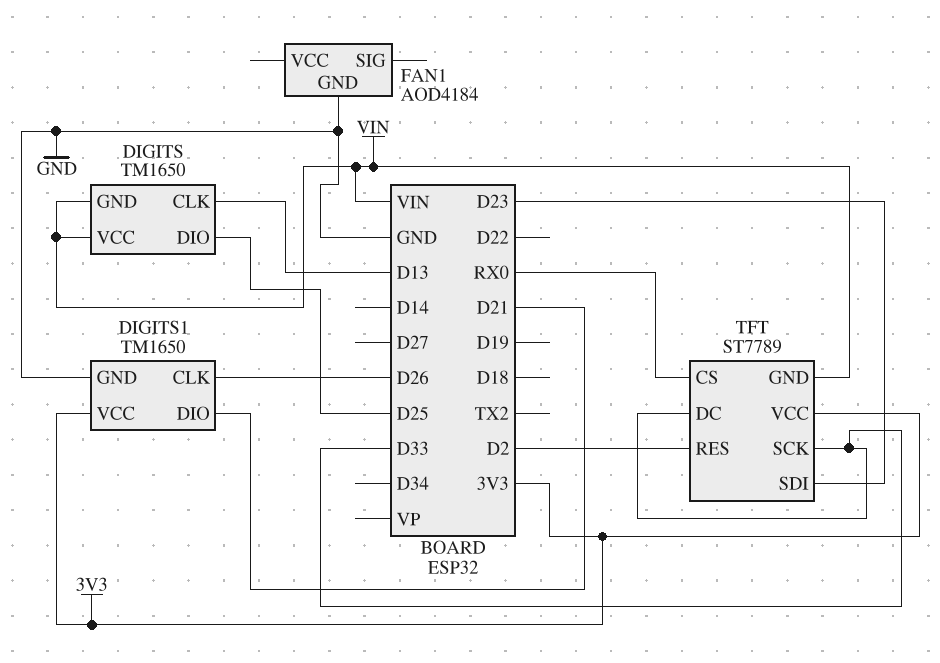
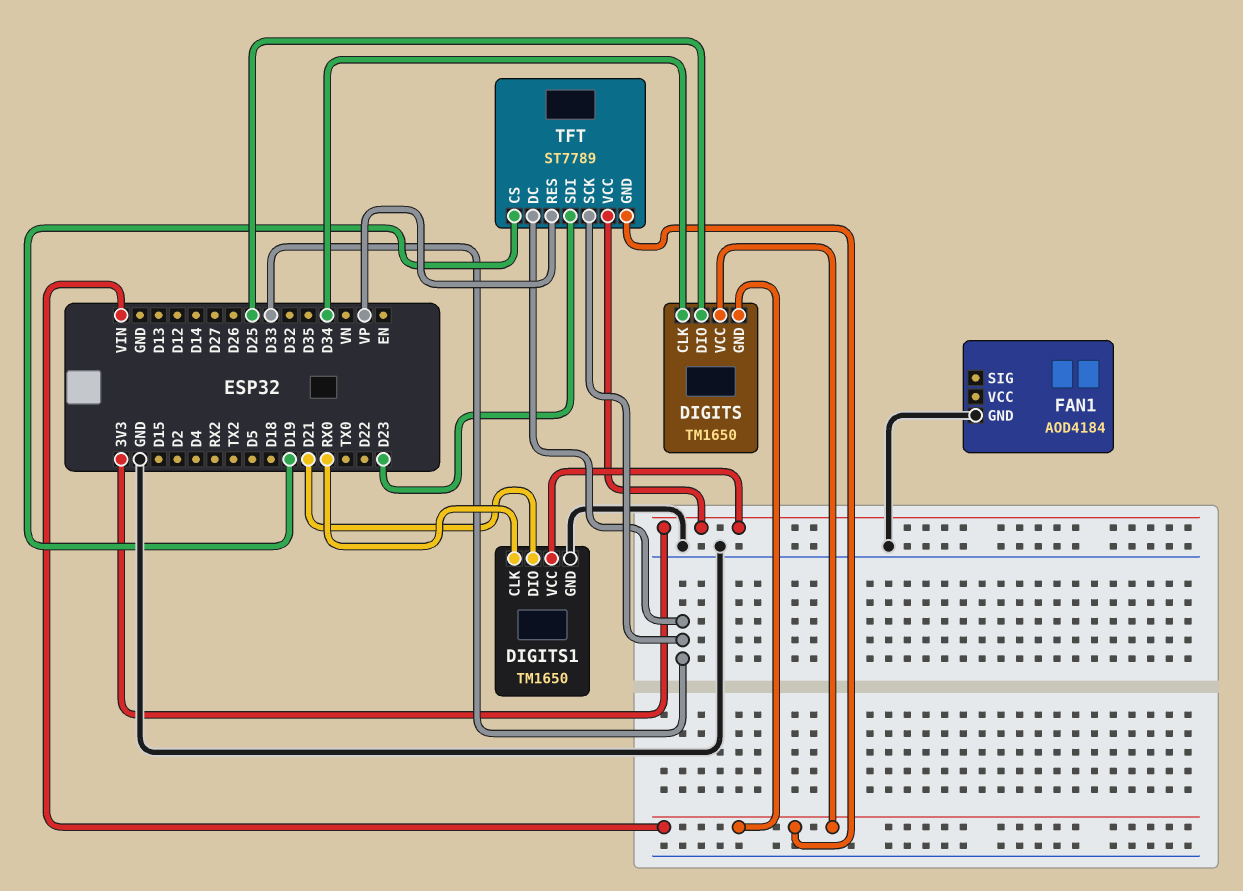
DIGITS pin CLK: D13 -> D34
DIGITS1 pin CLK: D26 -> RX0
TFT pin CS: RX0 -> D19
TFT pin RES: D2 -> VP

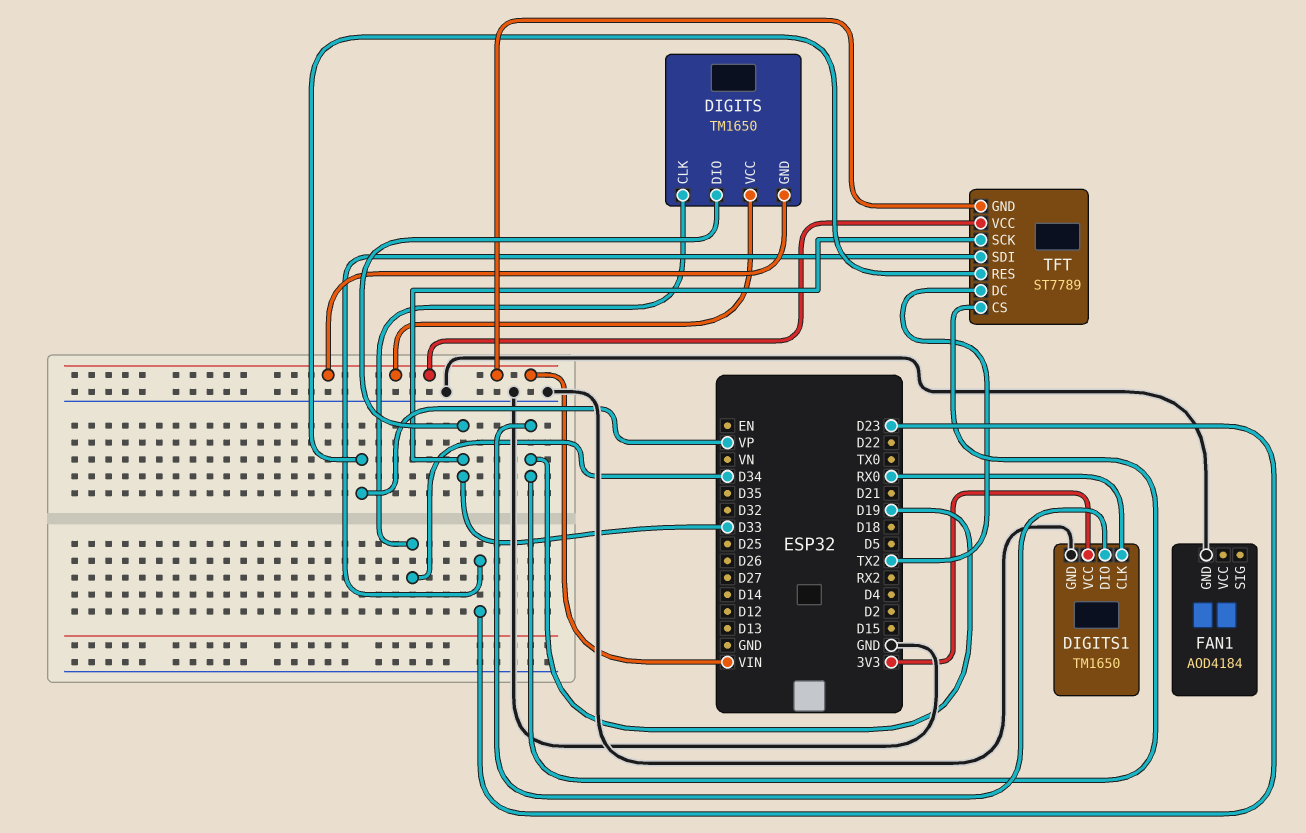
DIGITS pin DIO: D25 -> D33
DIGITS1 pin DIO: D21 -> D19
TFT pin DC: D33 -> TX2
TFT pin VCC: 3V3 -> VIN

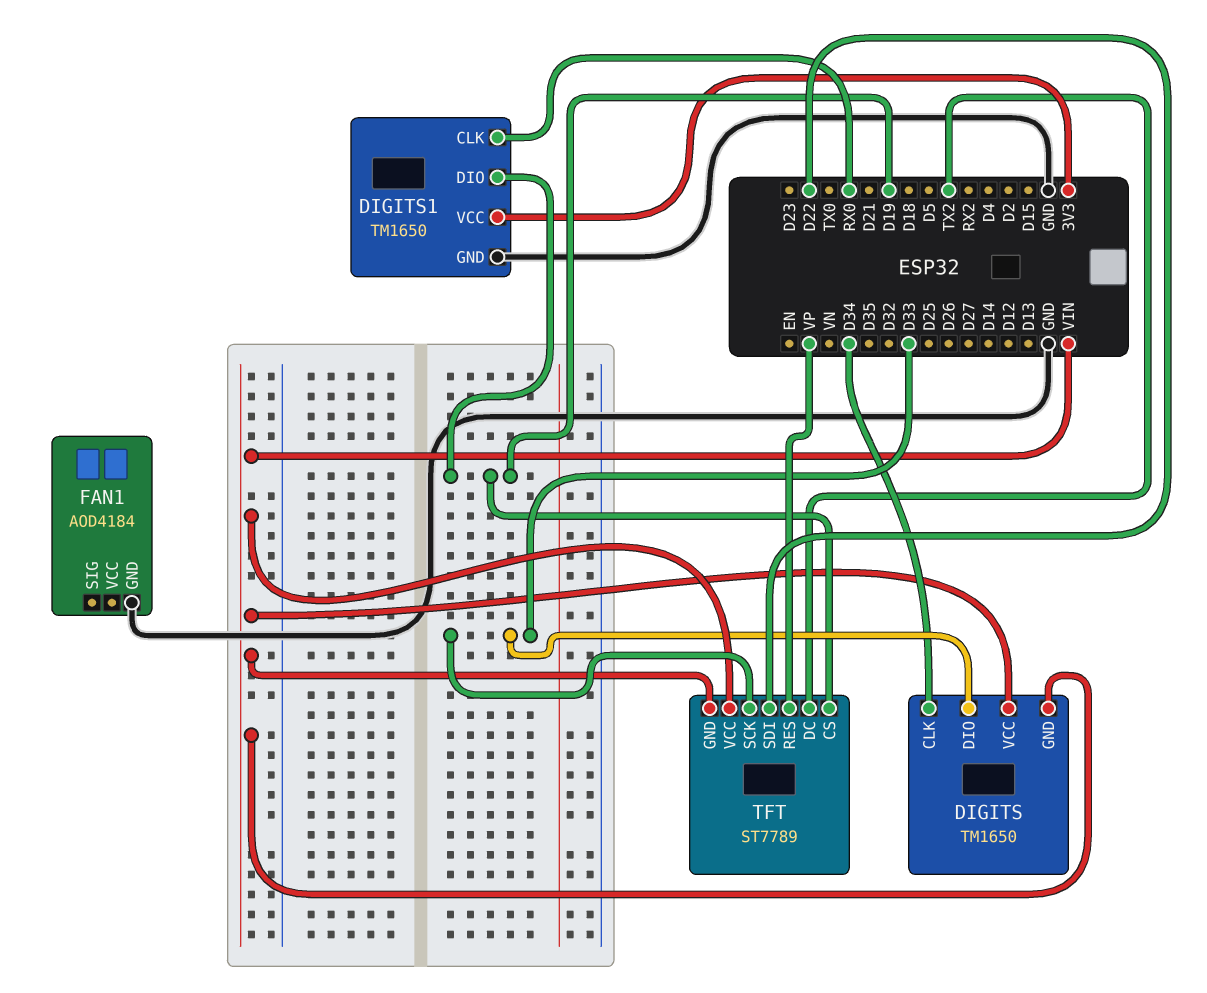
TFT pin SDI: D23 -> D22

